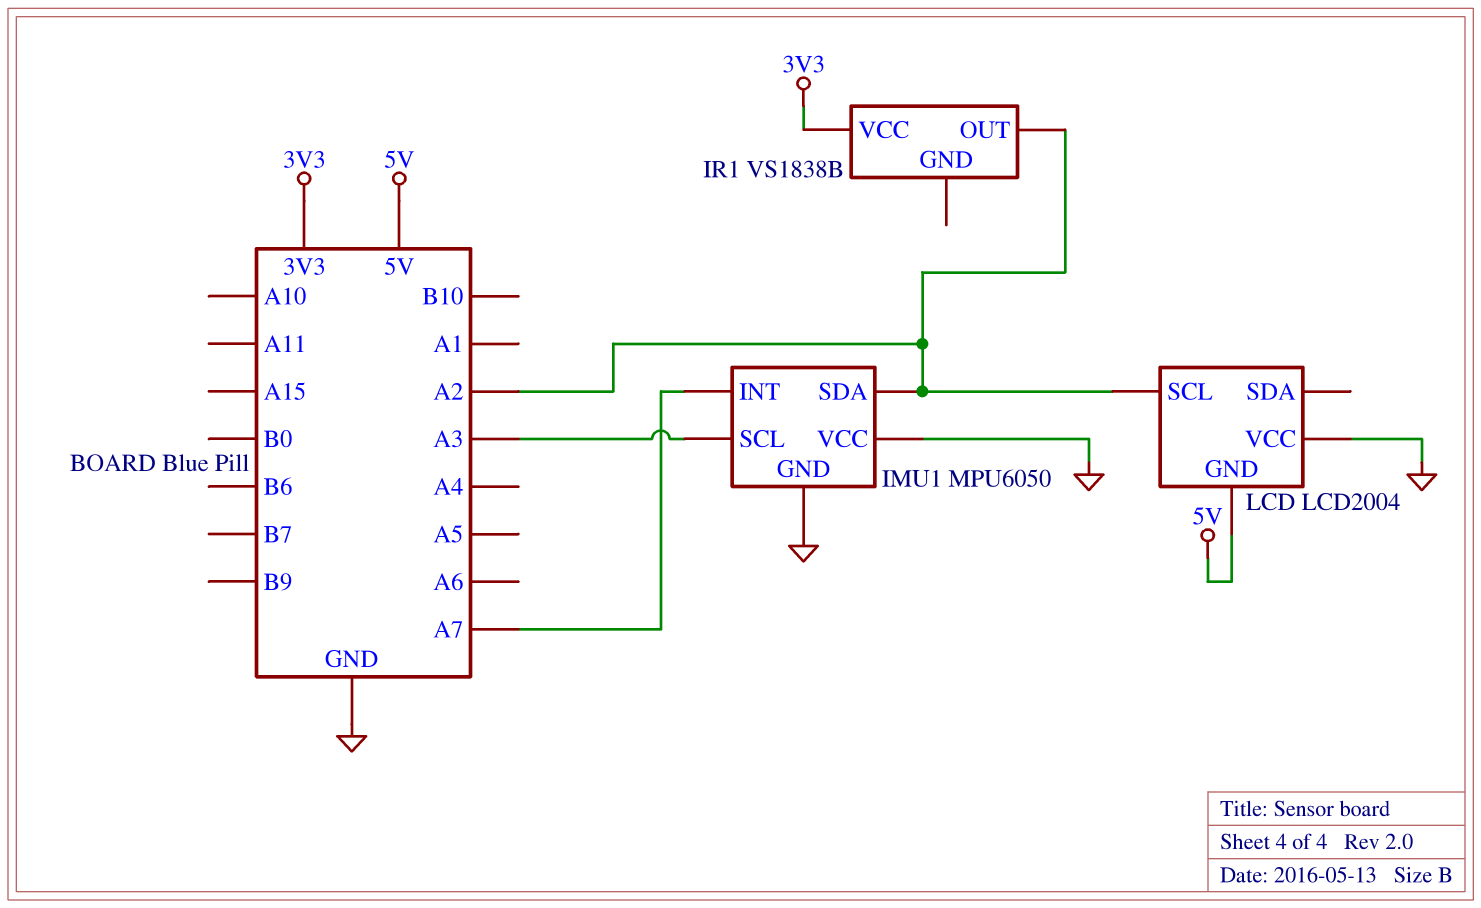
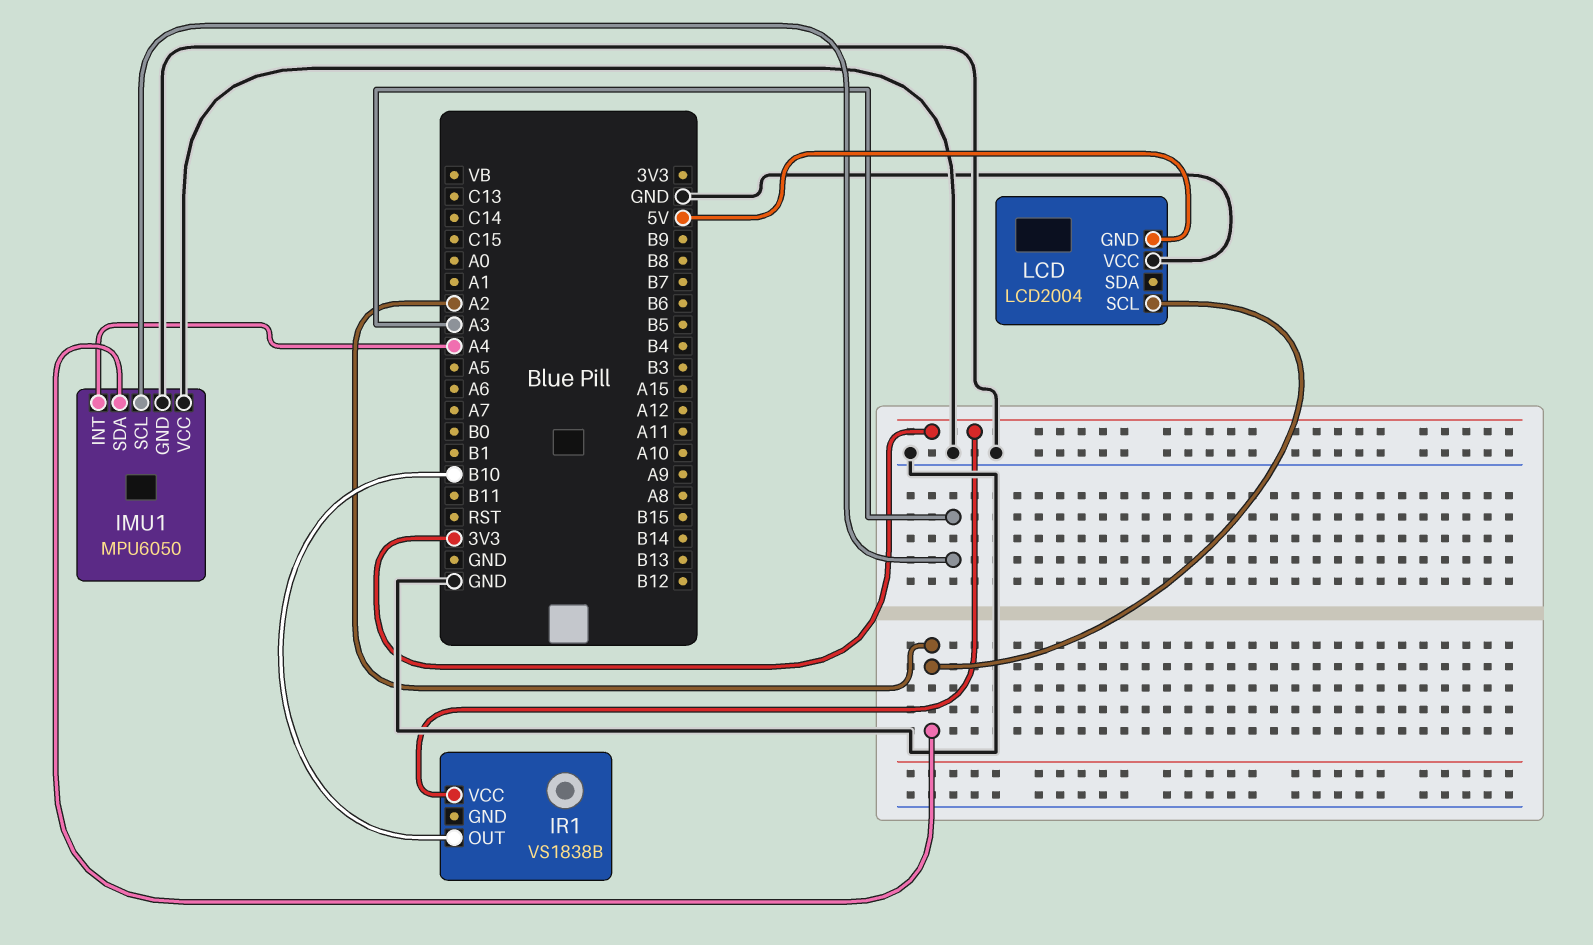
IMU1 pin INT: A7 -> A4
IR1 pin OUT: A2 -> B10

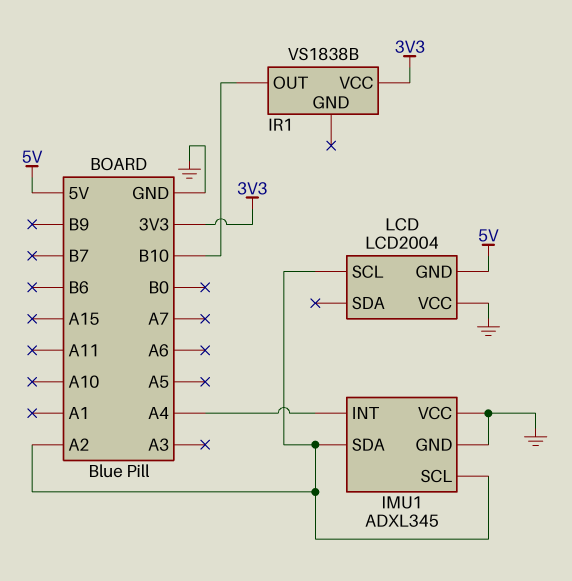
IMU1: MPU6050 -> ADXL345
IMU1 pin SCL: A3 -> A2

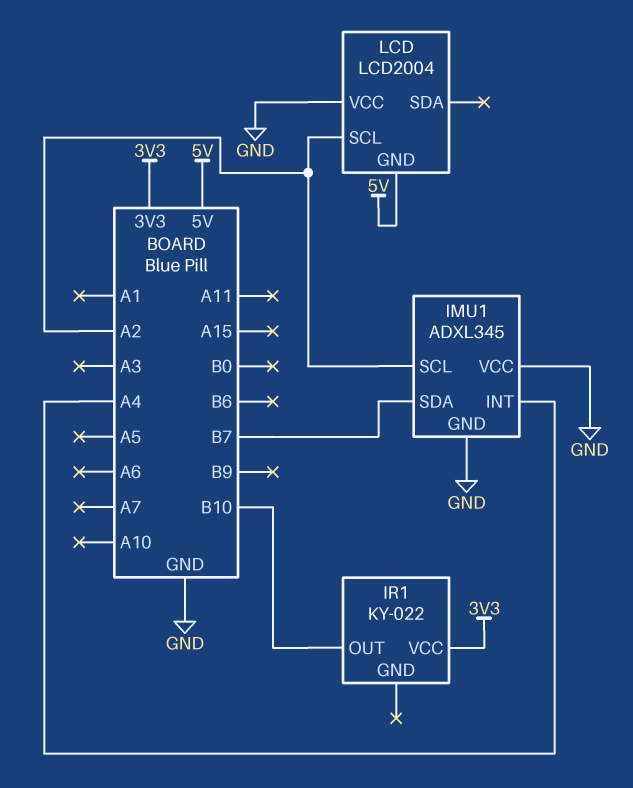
IMU1 pin SDA: A2 -> B7
IR1: VS1838B -> KY-022

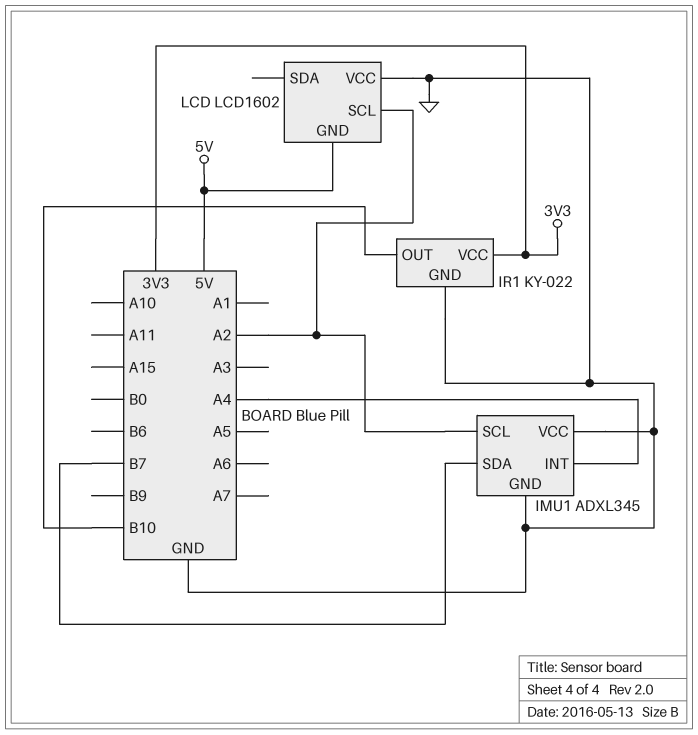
IR1 pin GND: none -> GND
LCD: LCD2004 -> LCD1602

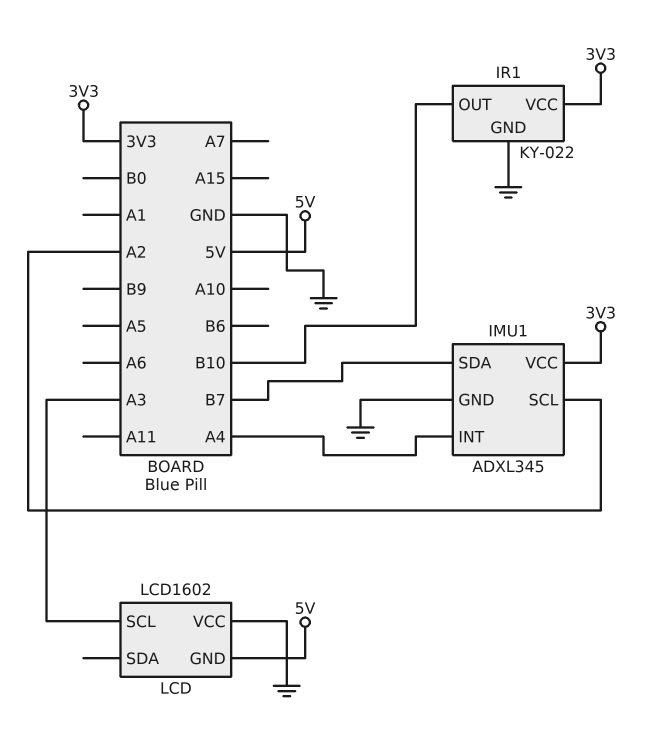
IMU1 pin VCC: GND -> 3V3
LCD pin SCL: A2 -> A3

